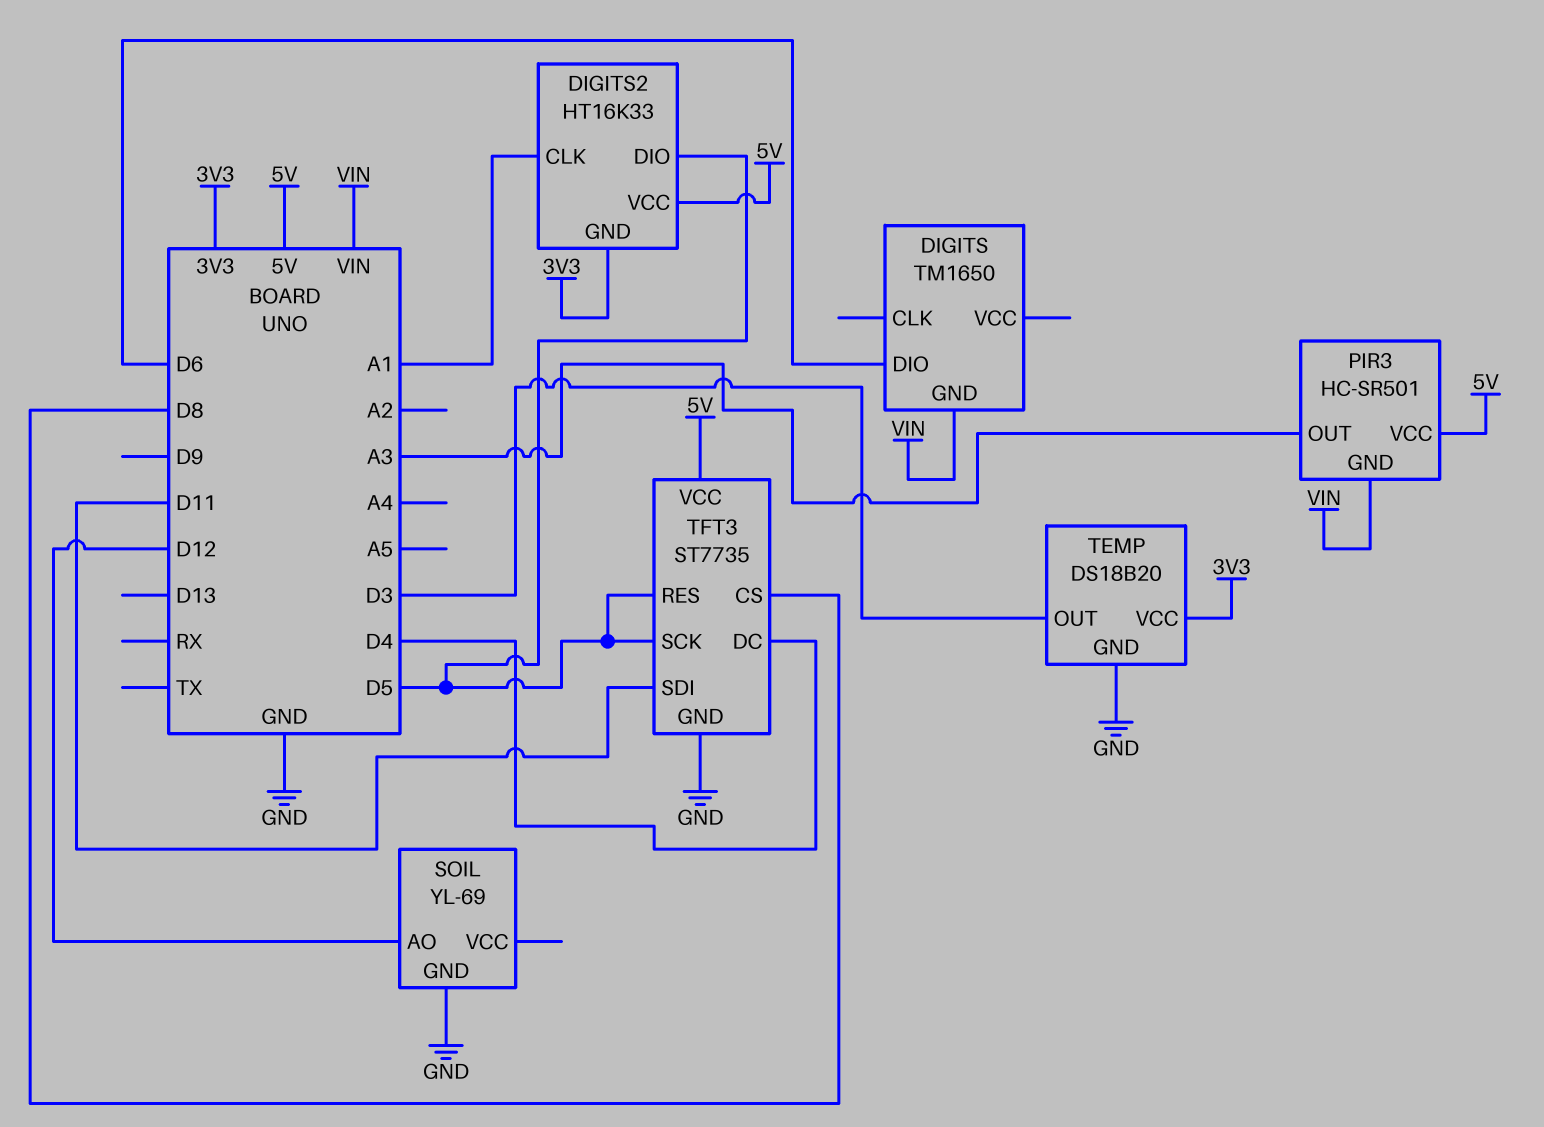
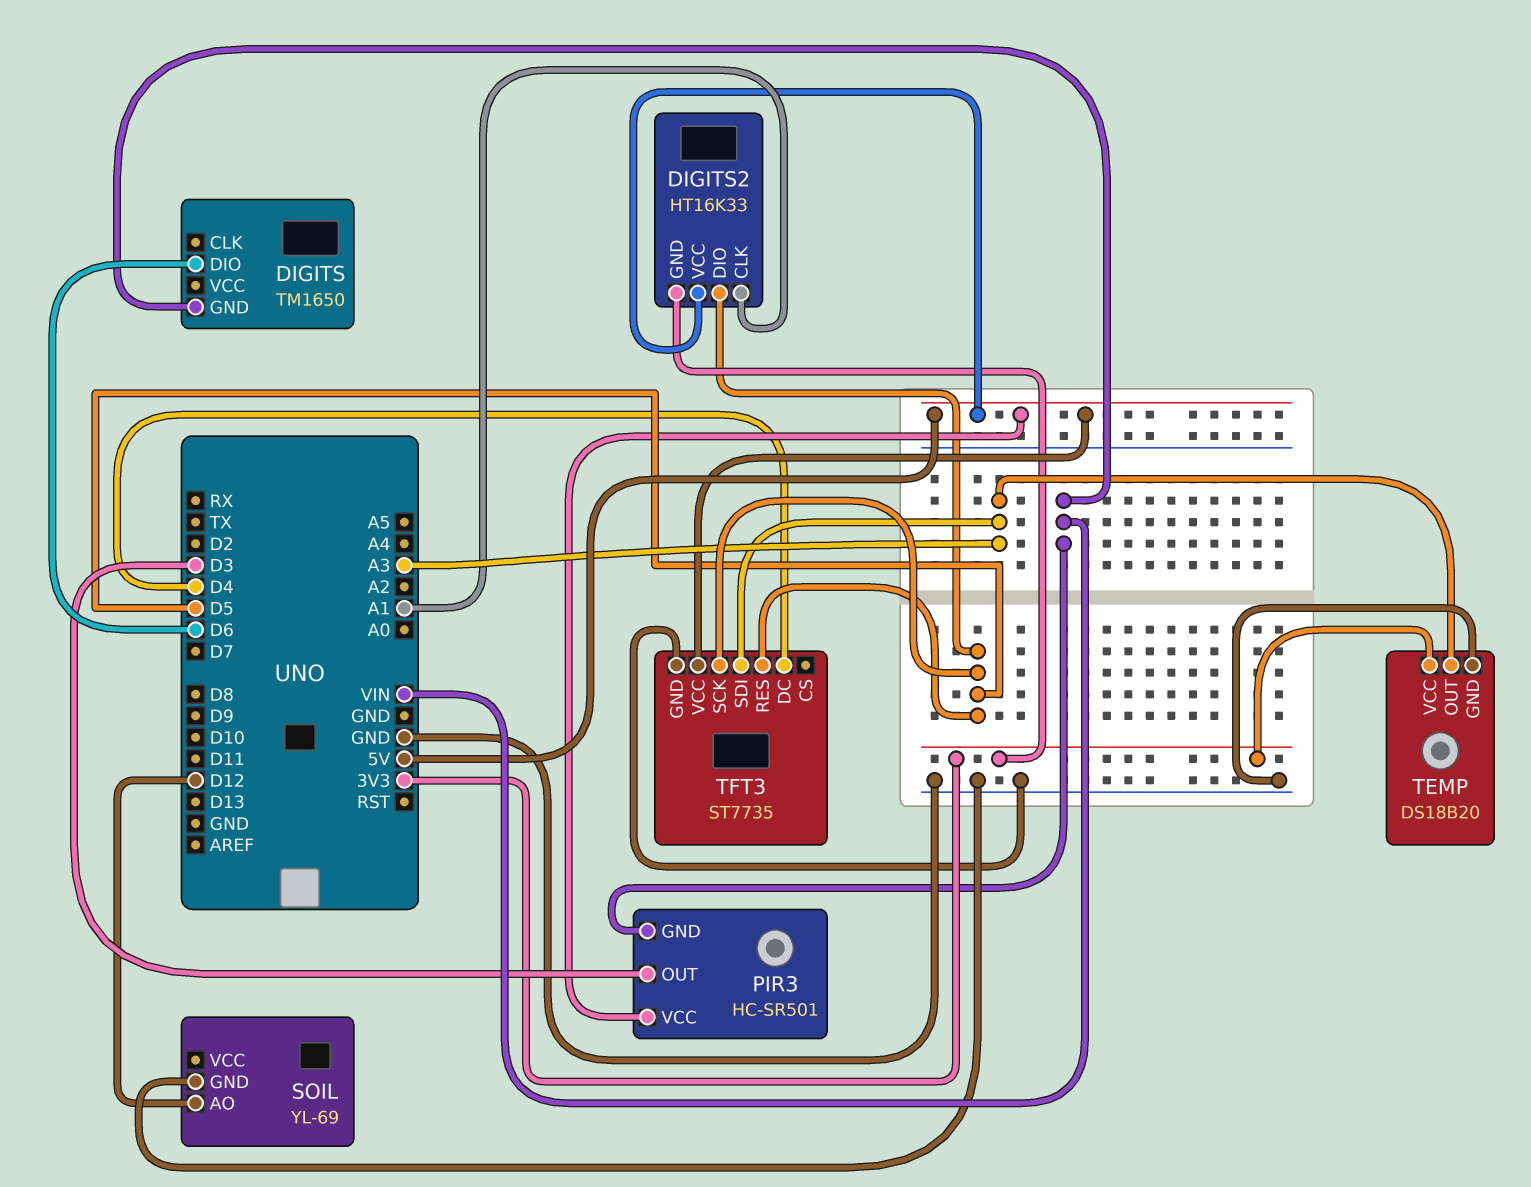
PIR3 pin OUT: A3 -> D3
TEMP pin OUT: D3 -> A3
TFT3 pin CS: D8 -> none
TFT3 pin SDI: D11 -> A3

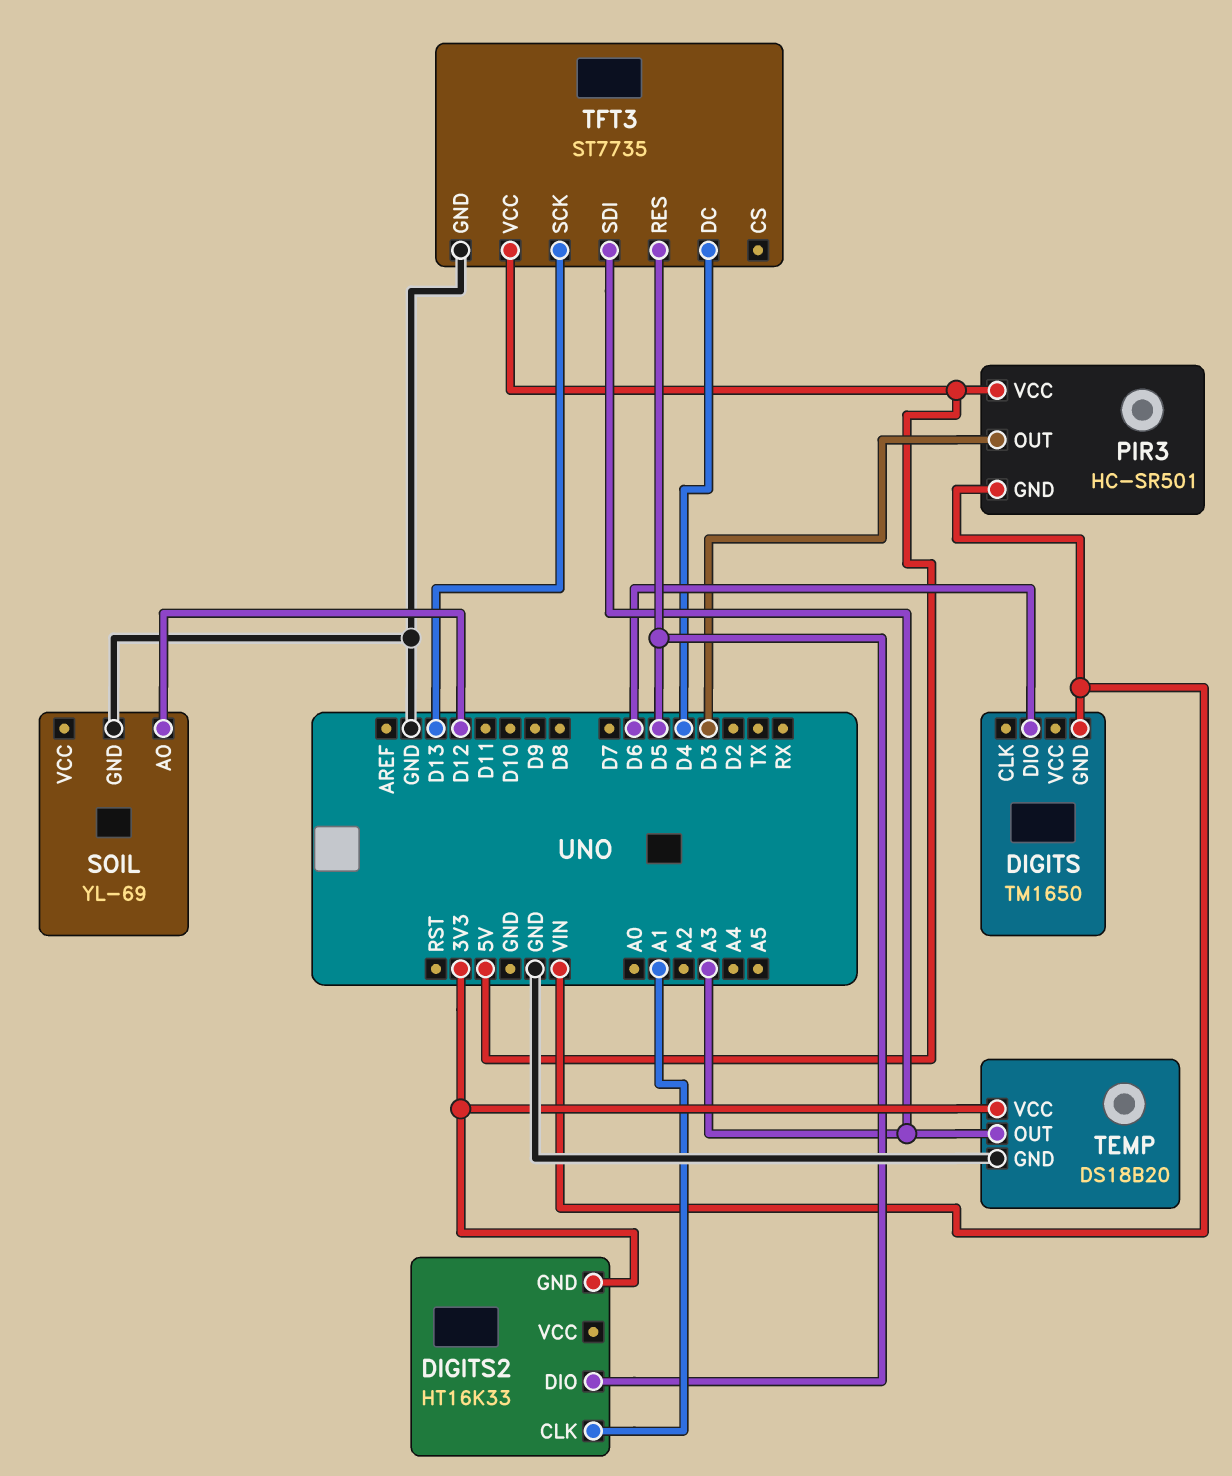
DIGITS2 pin VCC: 5V -> none
TFT3 pin SCK: D5 -> D13

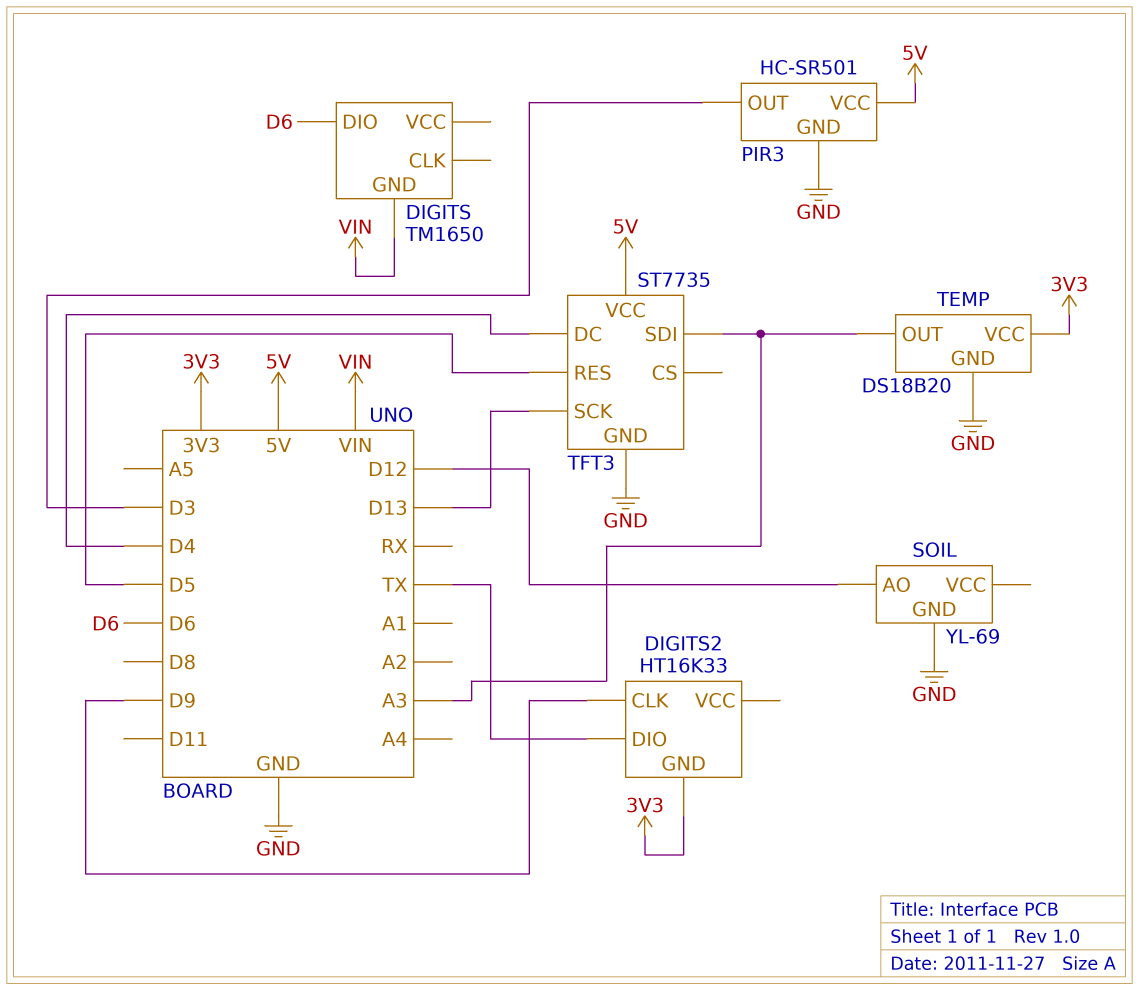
DIGITS2 pin CLK: A1 -> D9
DIGITS2 pin DIO: D5 -> TX
PIR3 pin GND: VIN -> GND

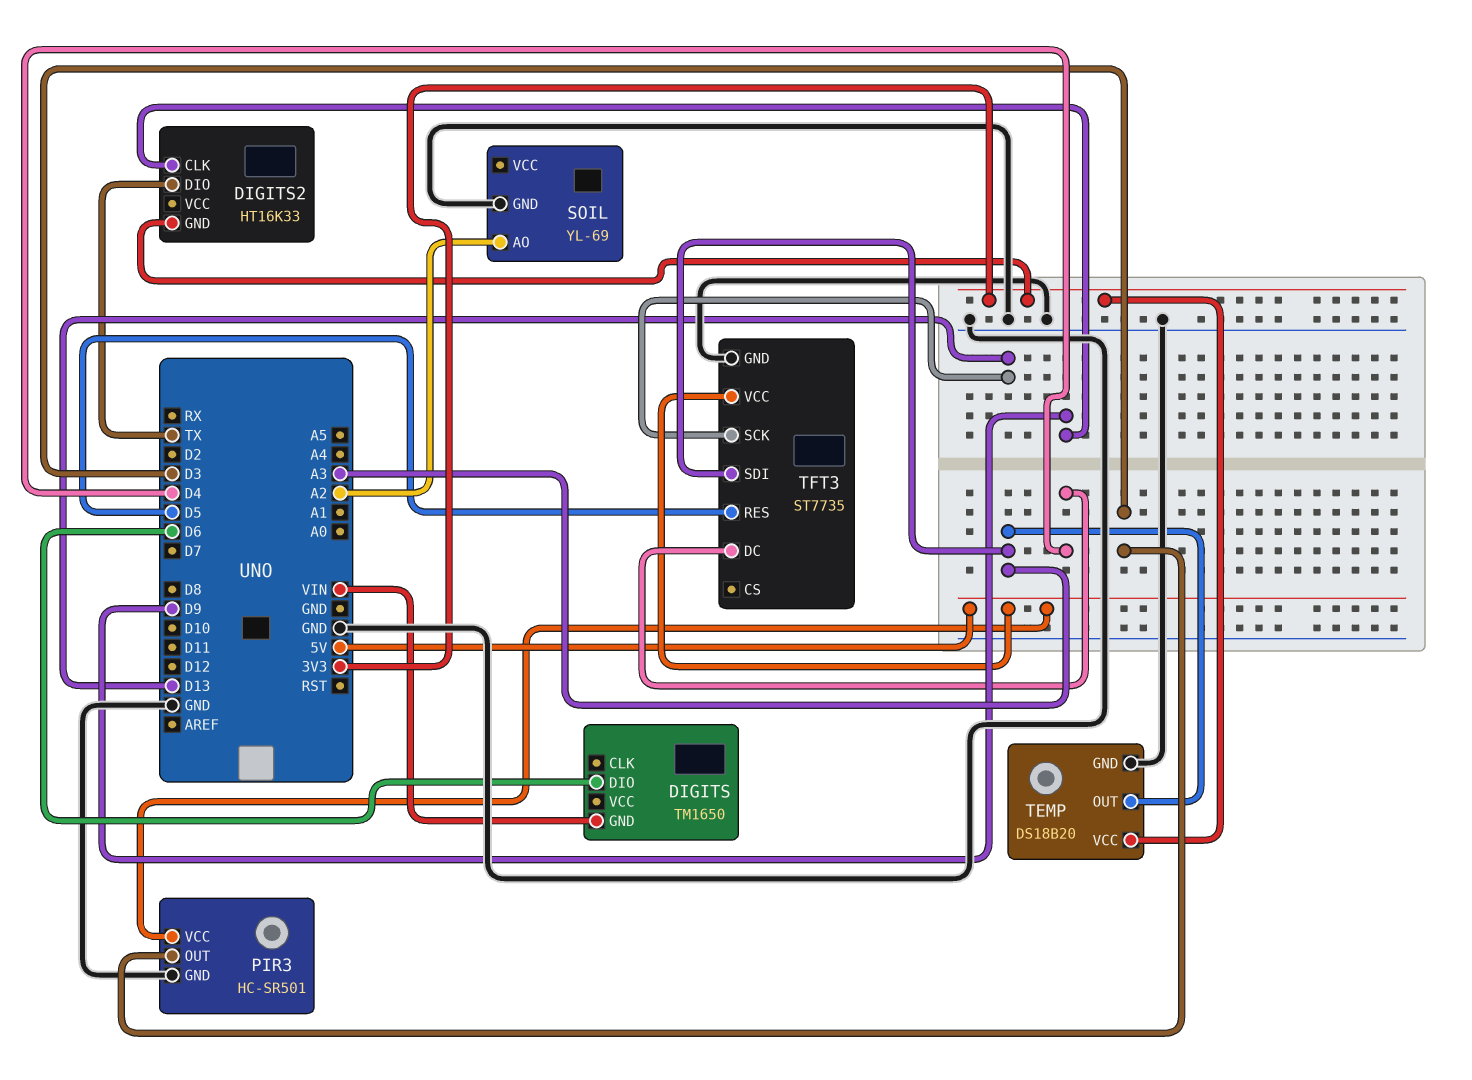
SOIL pin AO: D12 -> A2

